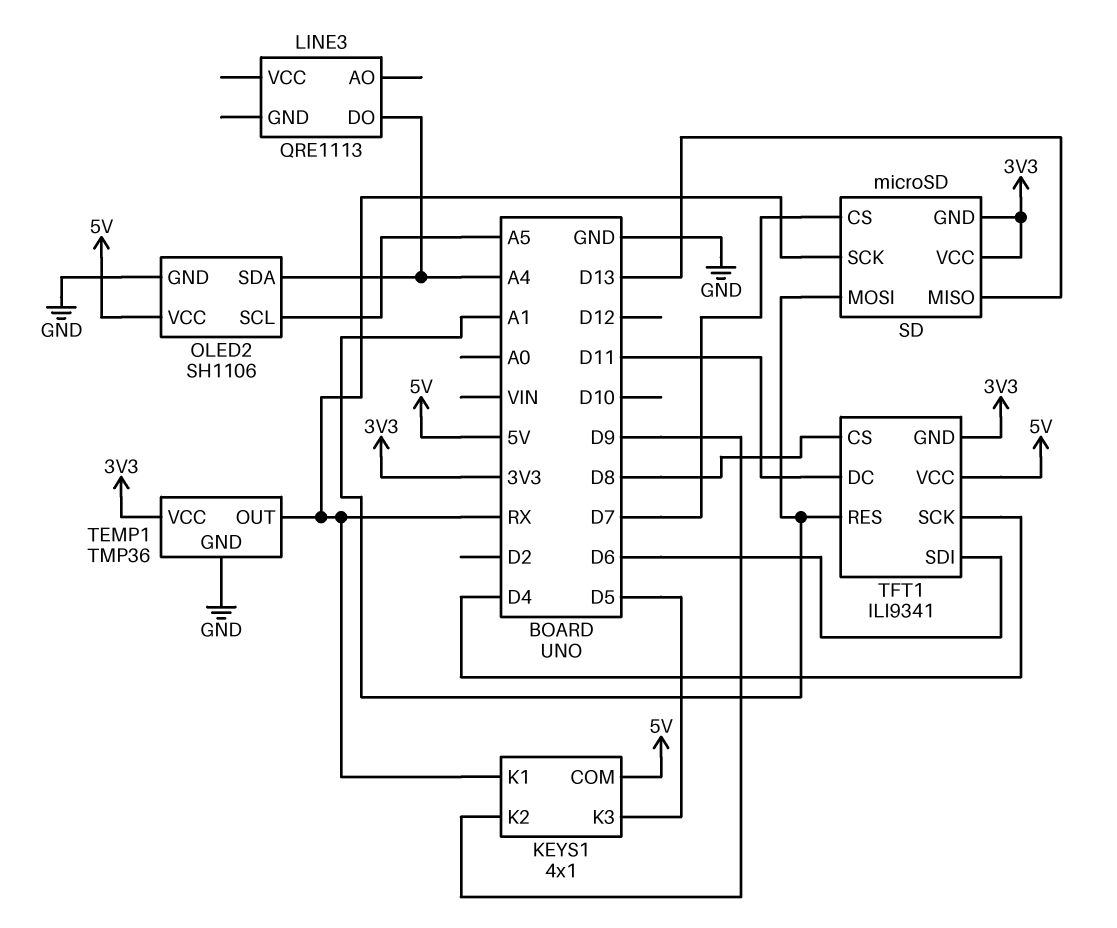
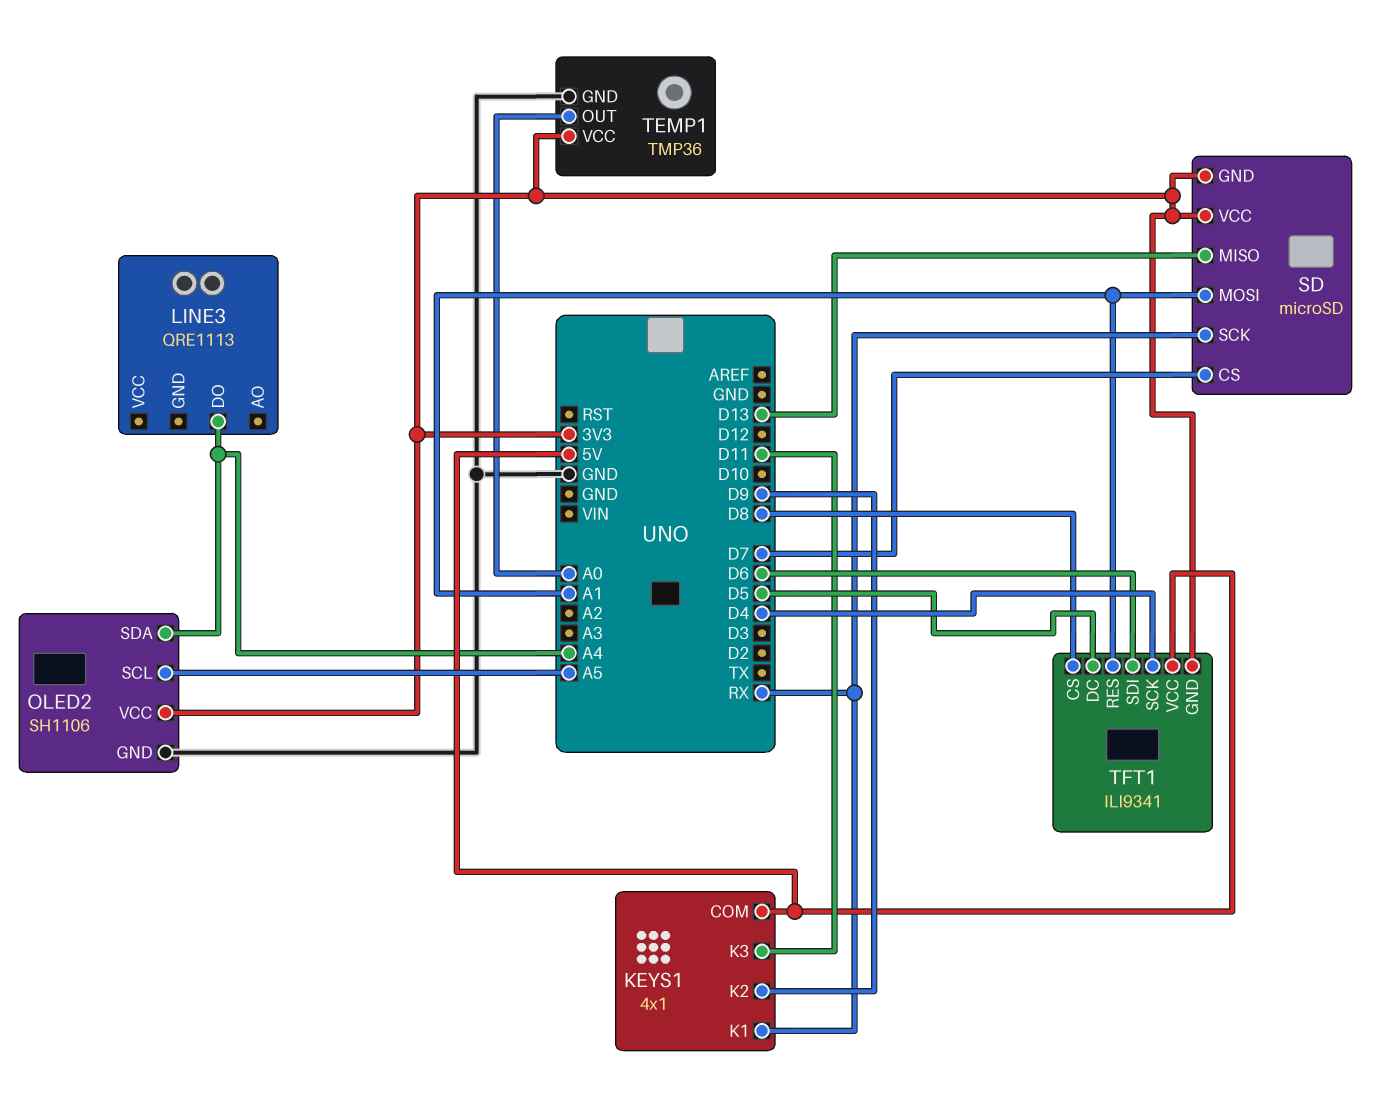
KEYS1 pin K3: D5 -> D11
OLED2 pin VCC: 5V -> 3V3
TEMP1 pin OUT: RX -> A0
TFT1 pin DC: D11 -> D5

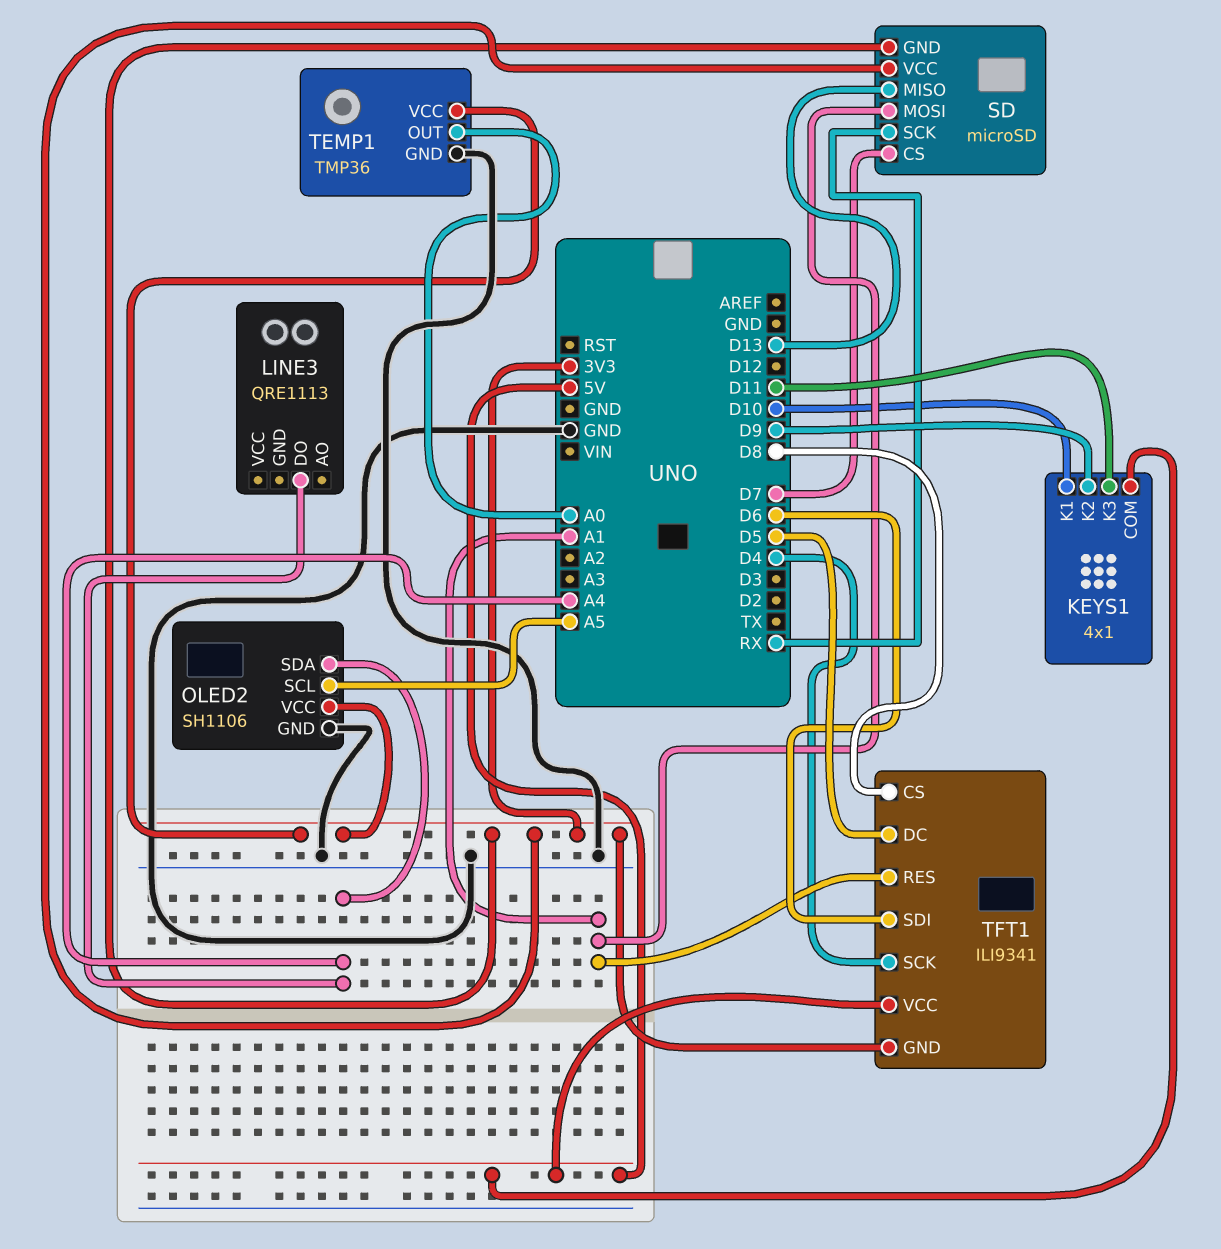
KEYS1 pin K1: RX -> D10

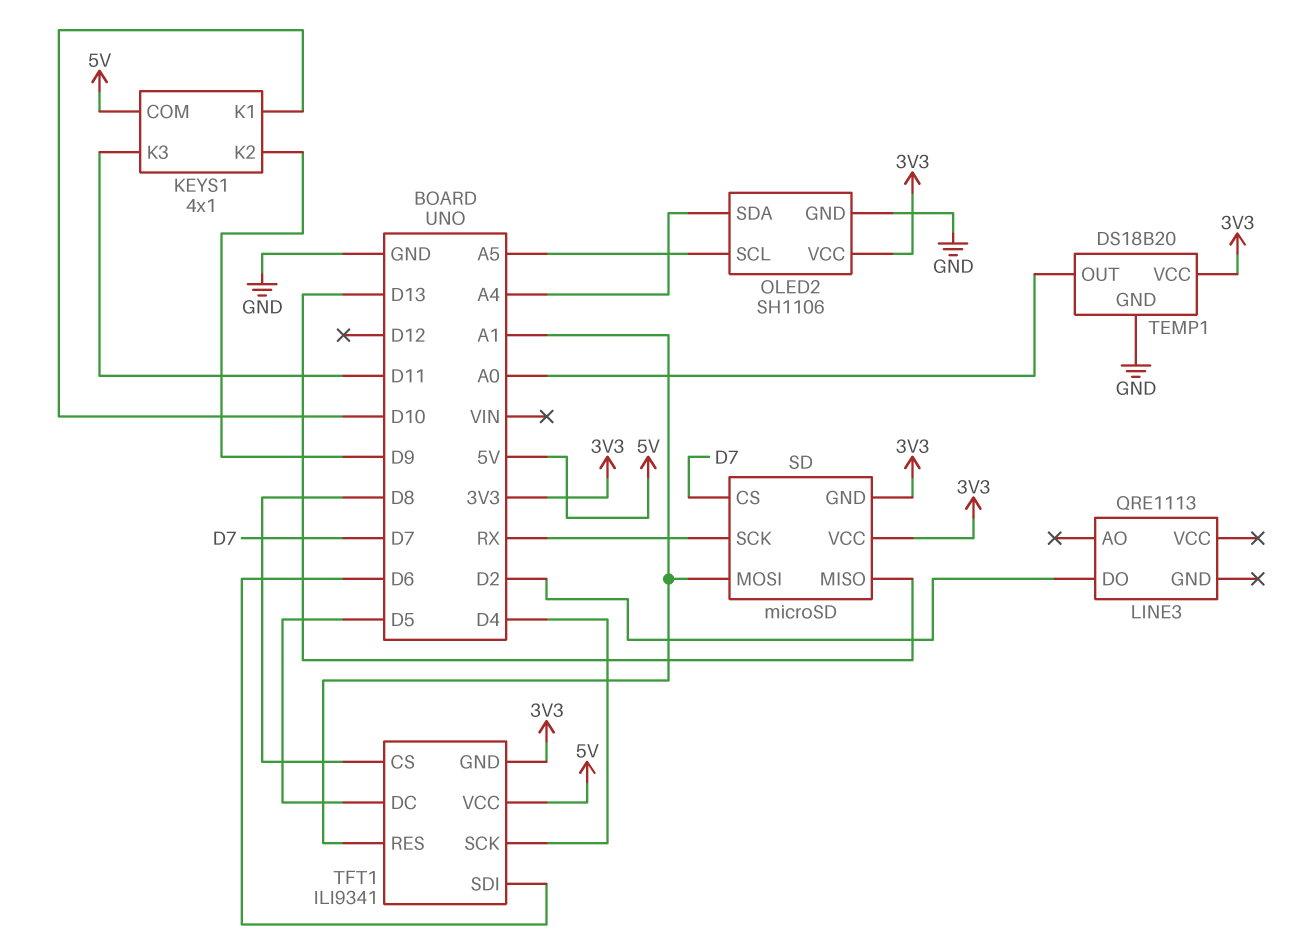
LINE3 pin DO: A4 -> D2
TEMP1: TMP36 -> DS18B20

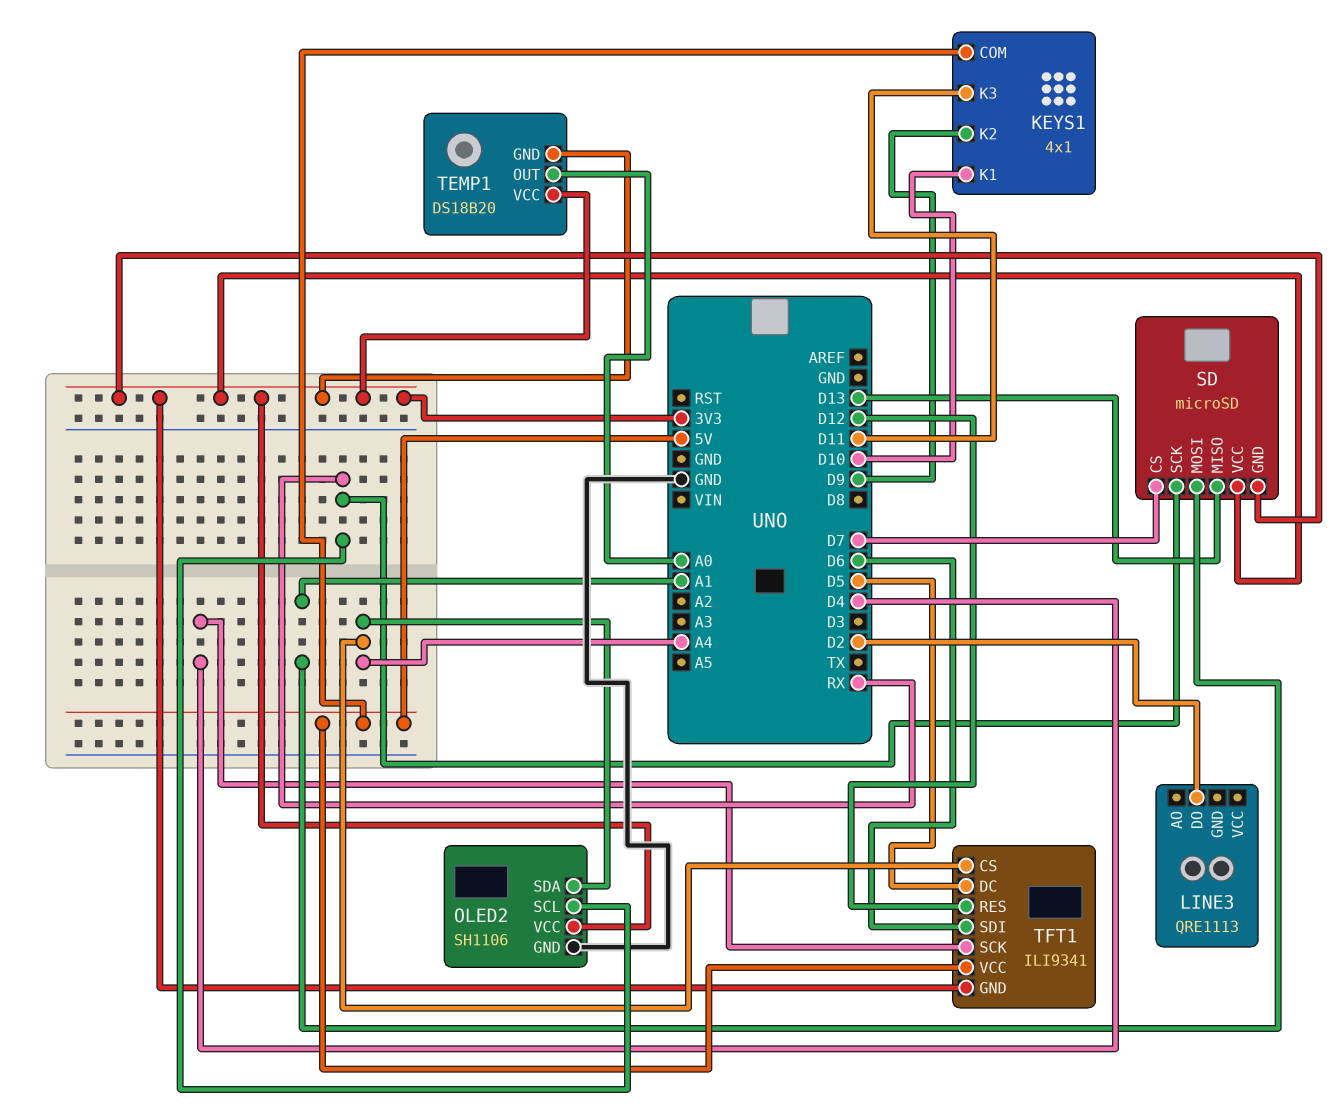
OLED2 pin SCL: A5 -> RX
TEMP1 pin GND: GND -> 3V3
TFT1 pin CS: D8 -> A4
TFT1 pin RES: A1 -> D12

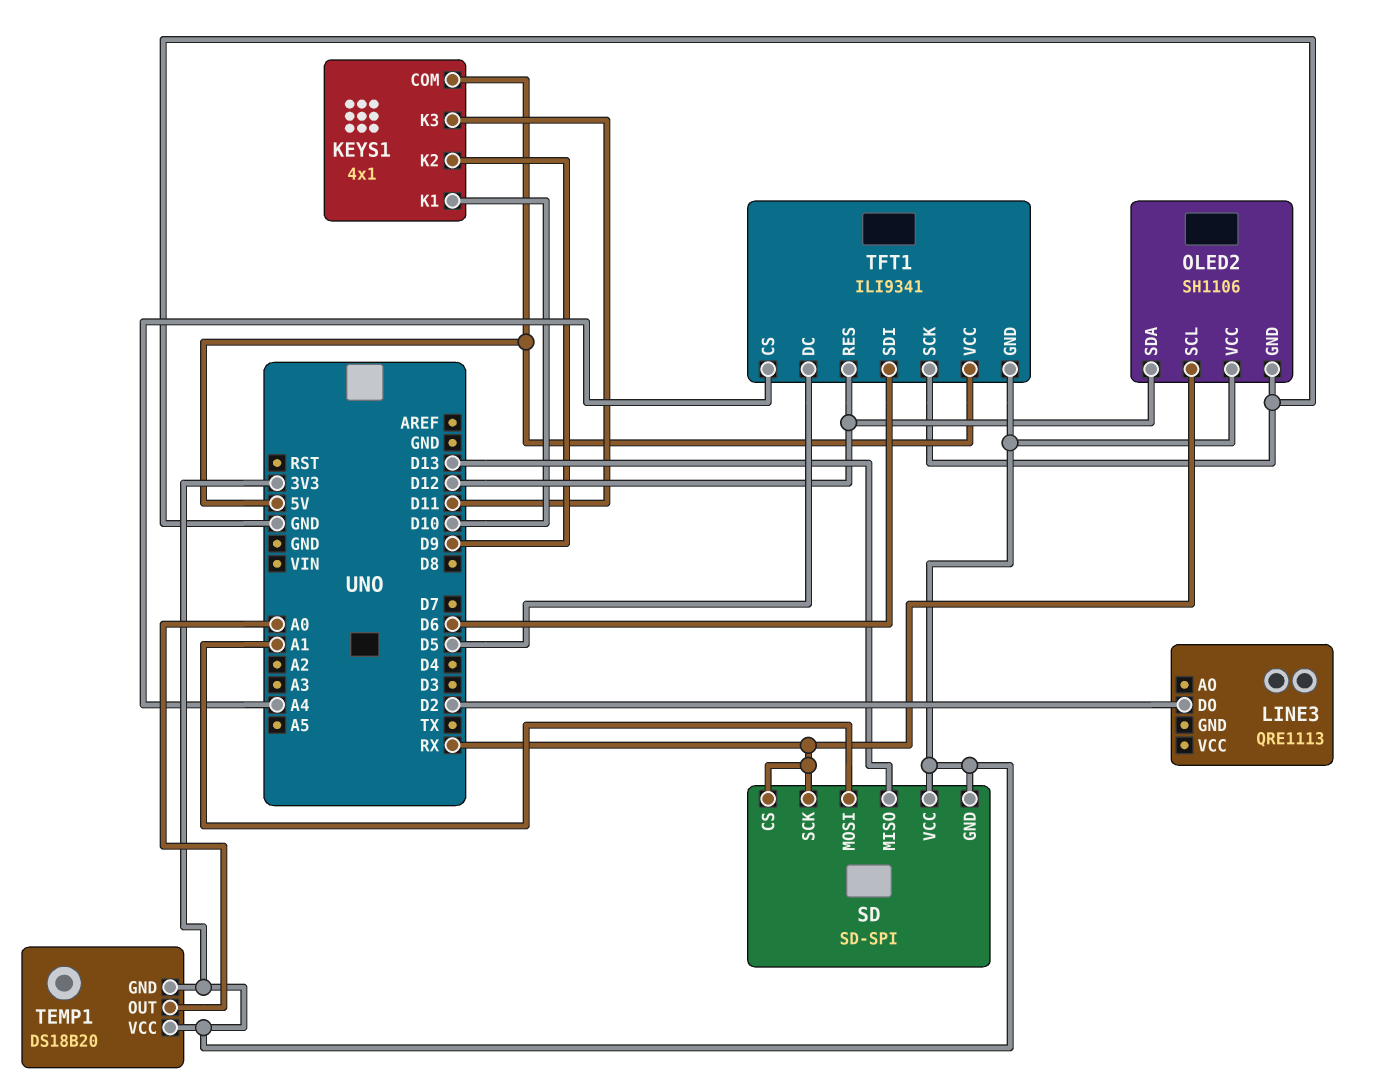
OLED2 pin SDA: A4 -> D12
SD: microSD -> SD-SPI
SD pin CS: D7 -> RX
TFT1 pin SCK: D4 -> GND

